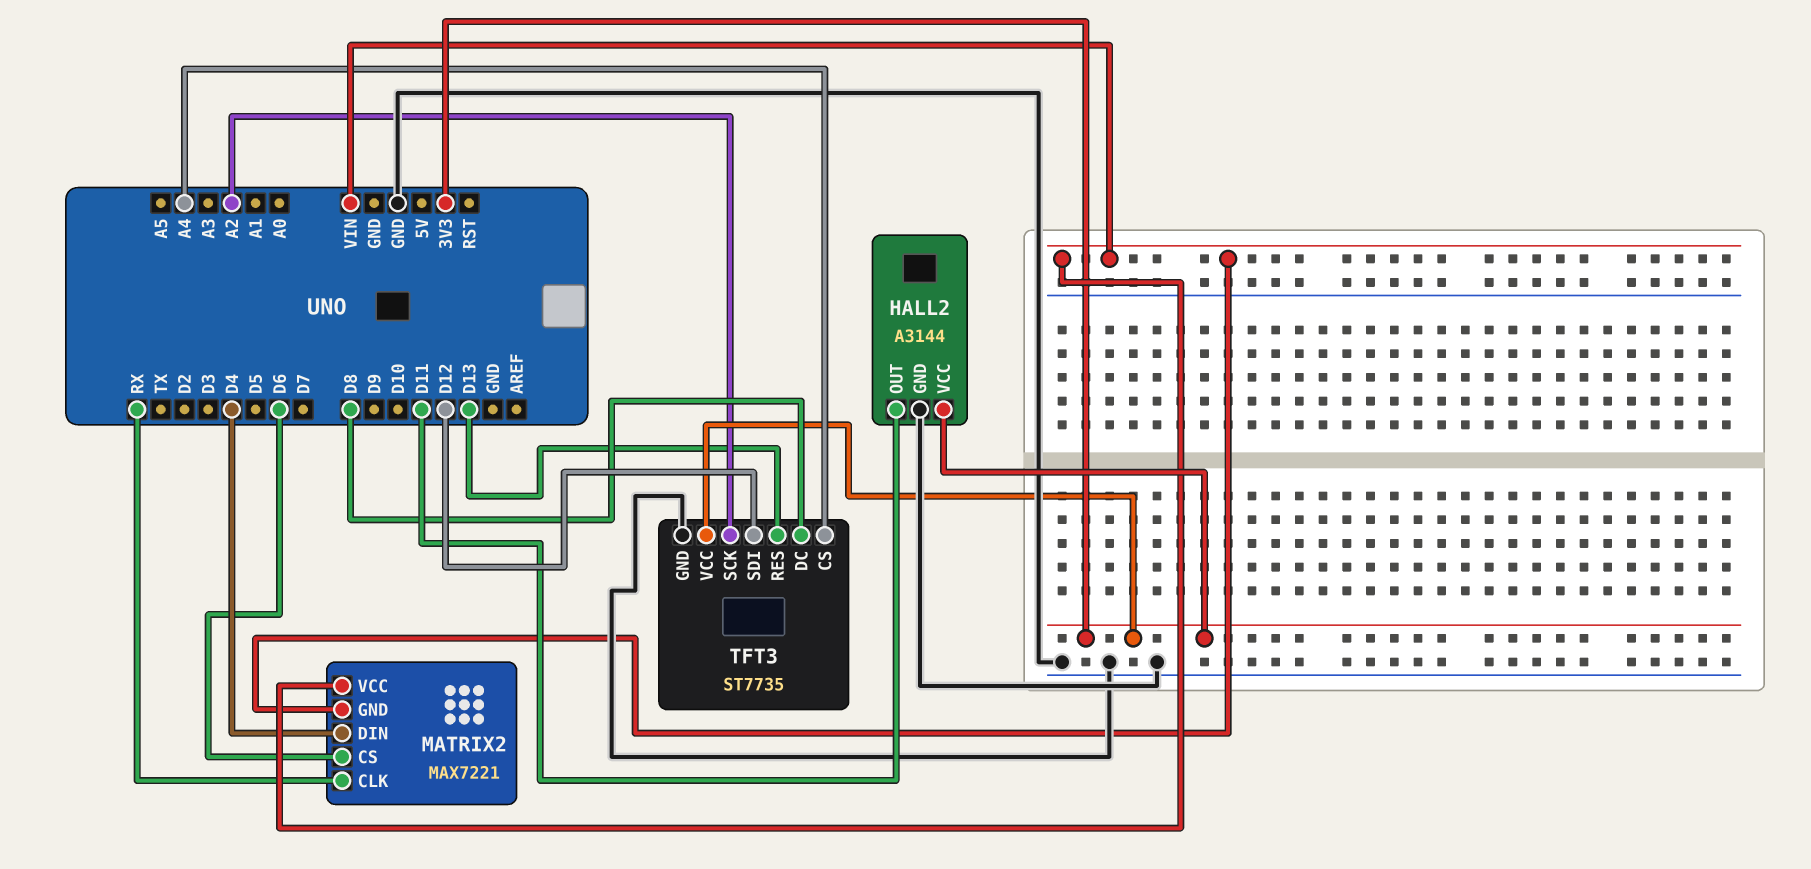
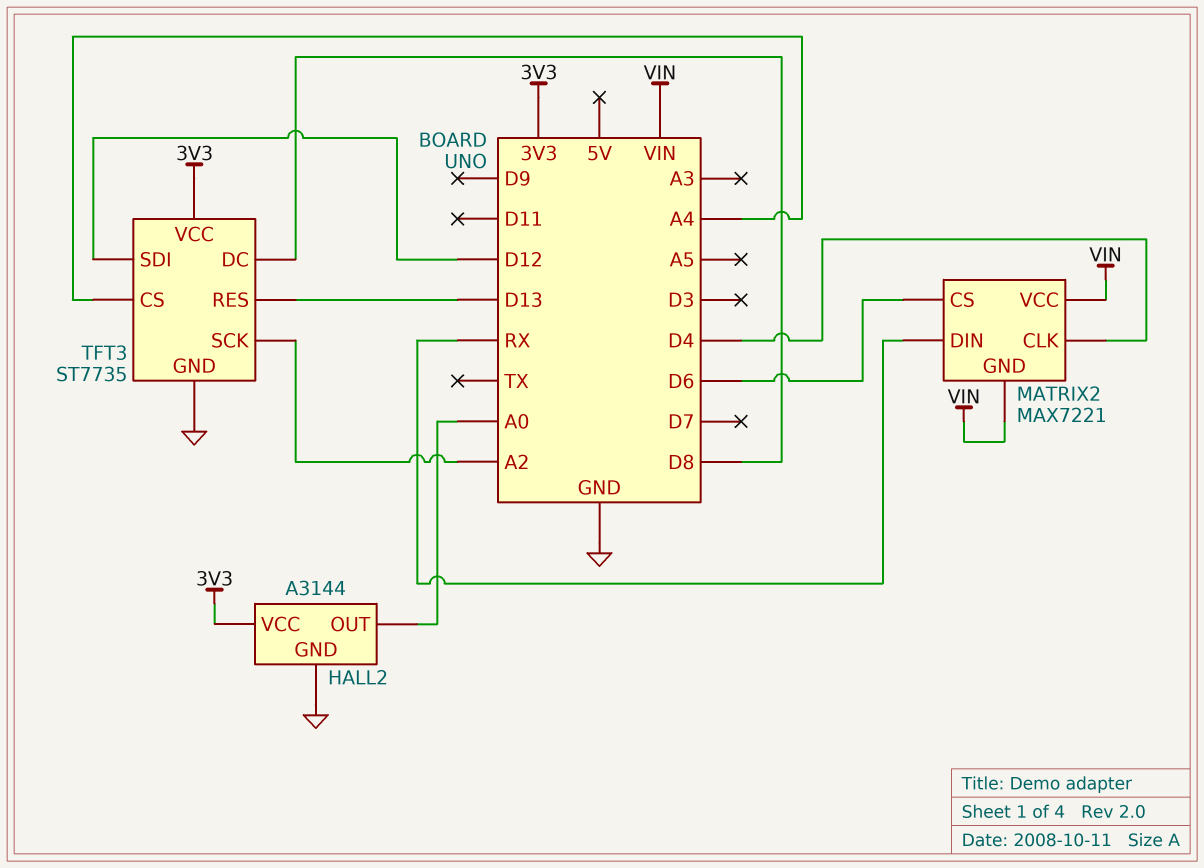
HALL2 pin OUT: D11 -> A0
MATRIX2 pin CLK: RX -> D4
MATRIX2 pin DIN: D4 -> RX

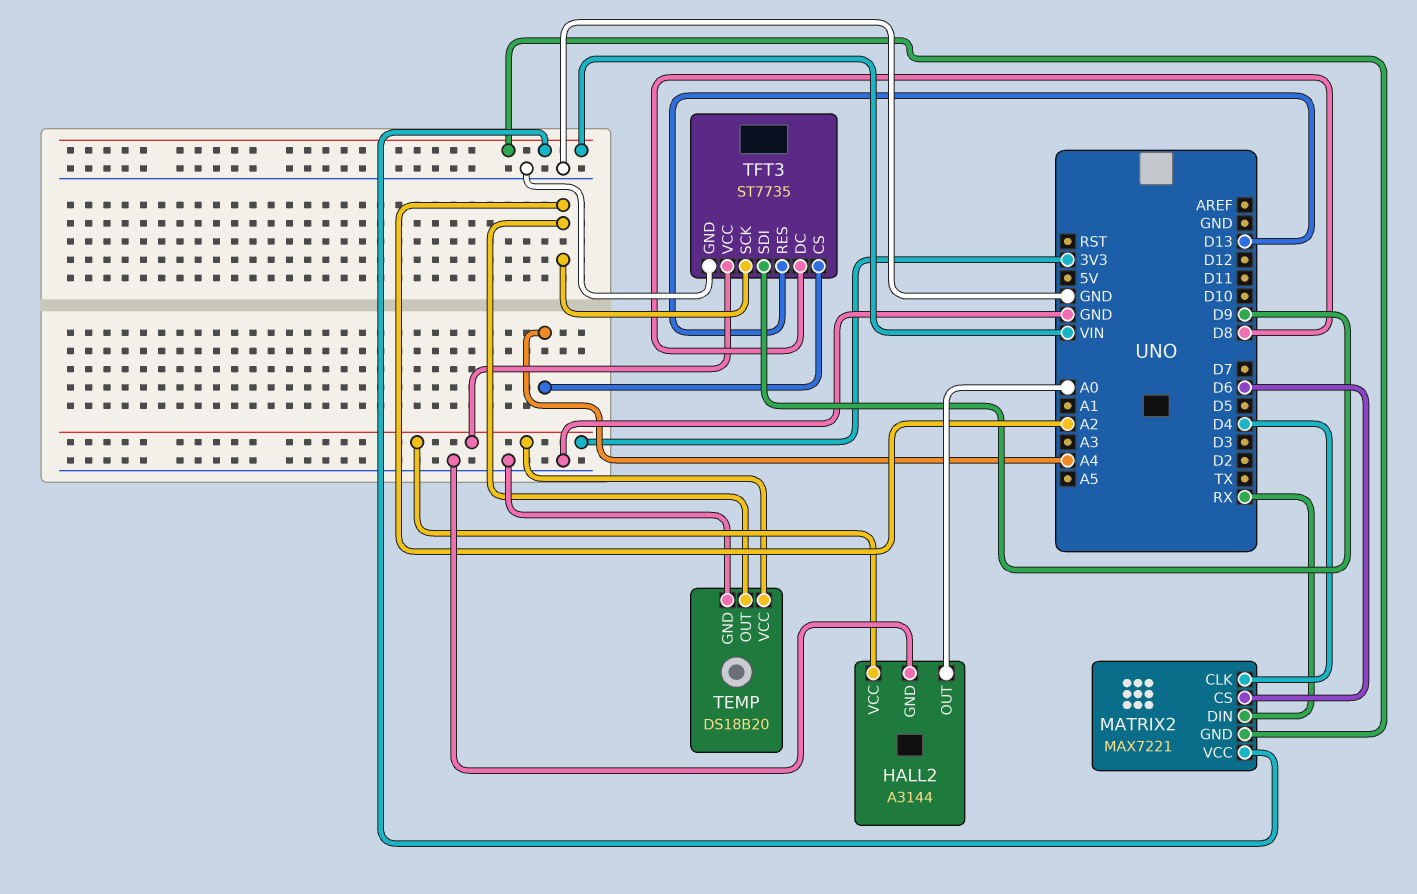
TEMP: none -> DS18B20
TEMP pin GND: none -> GND
TEMP pin OUT: none -> A2
TEMP pin VCC: none -> 3V3
TFT3 pin SDI: D12 -> D9

